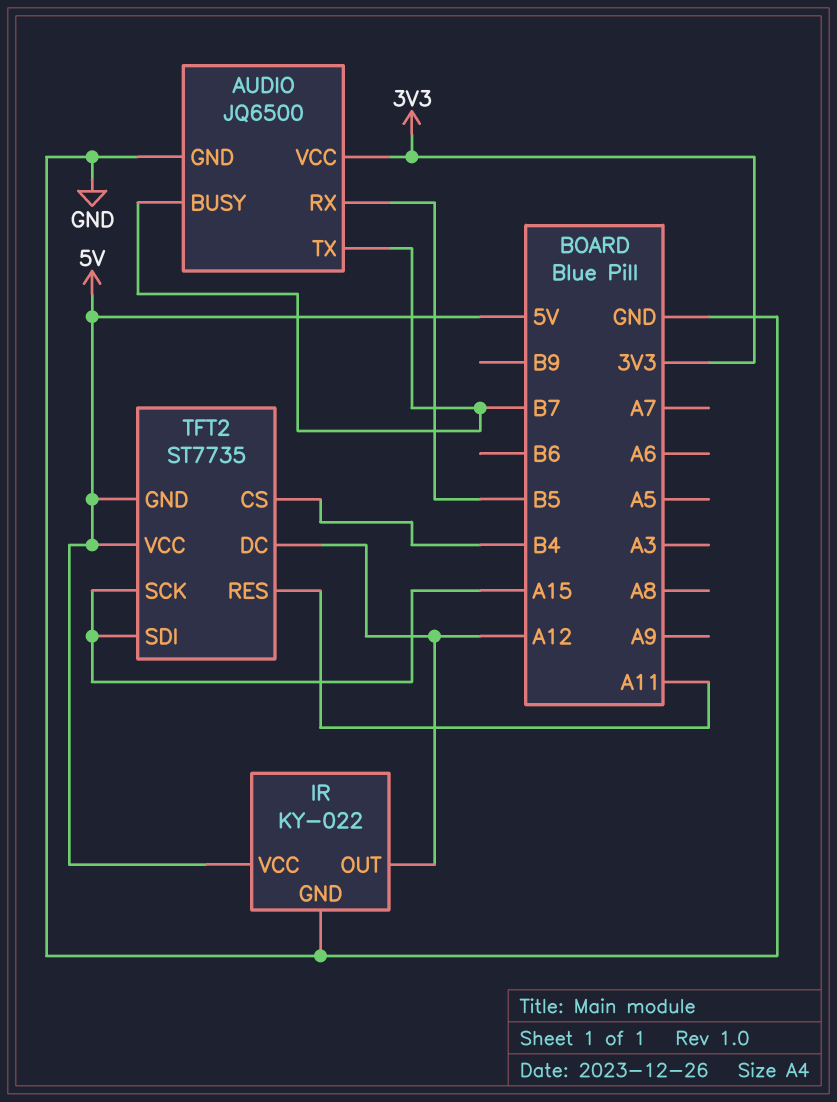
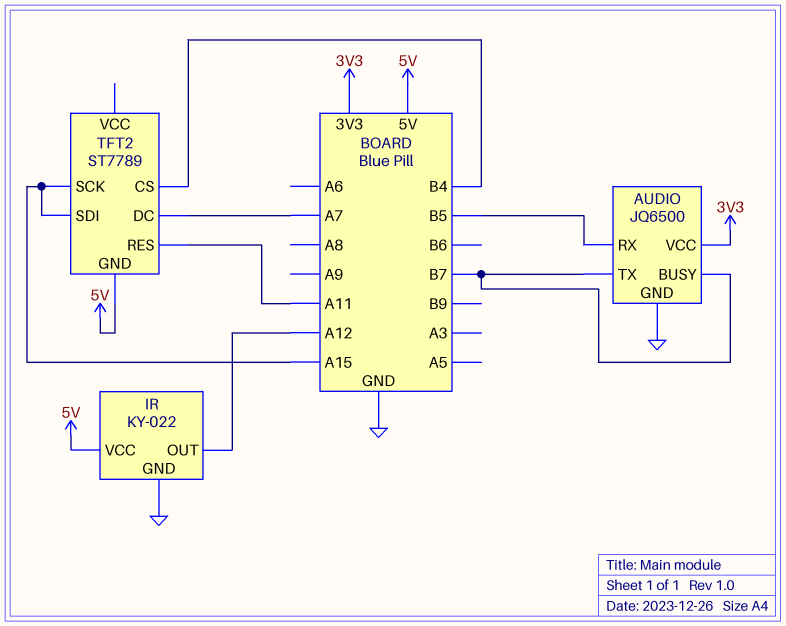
TFT2: ST7735 -> ST7789
TFT2 pin DC: A12 -> A7
TFT2 pin VCC: 5V -> none

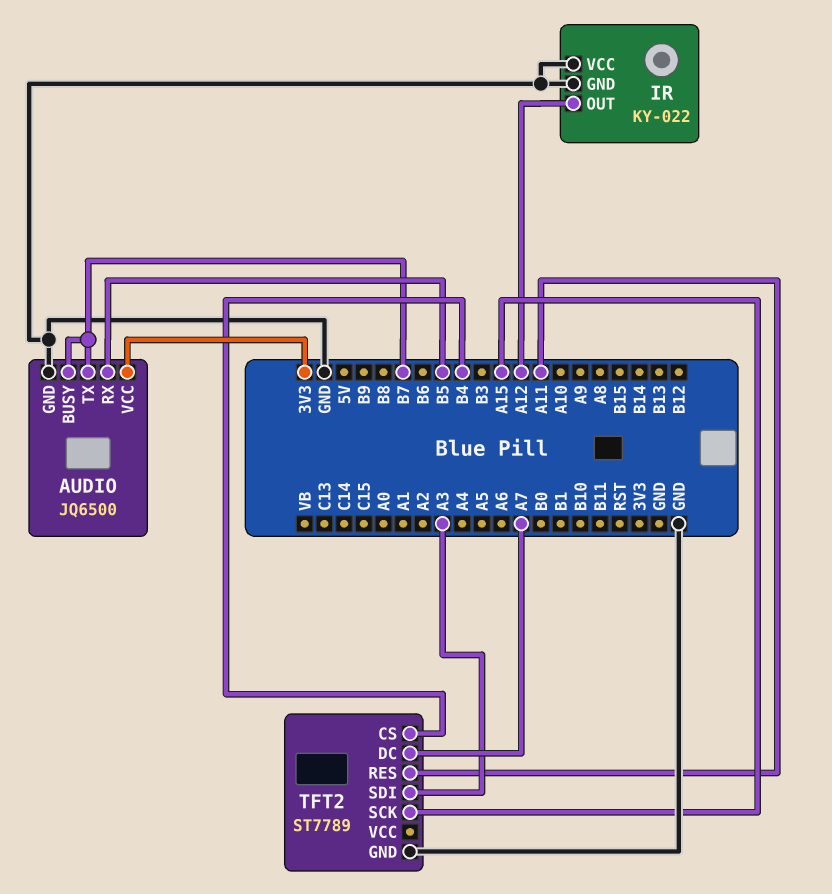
IR pin VCC: 5V -> GND
TFT2 pin GND: 5V -> GND
TFT2 pin SDI: A15 -> A3

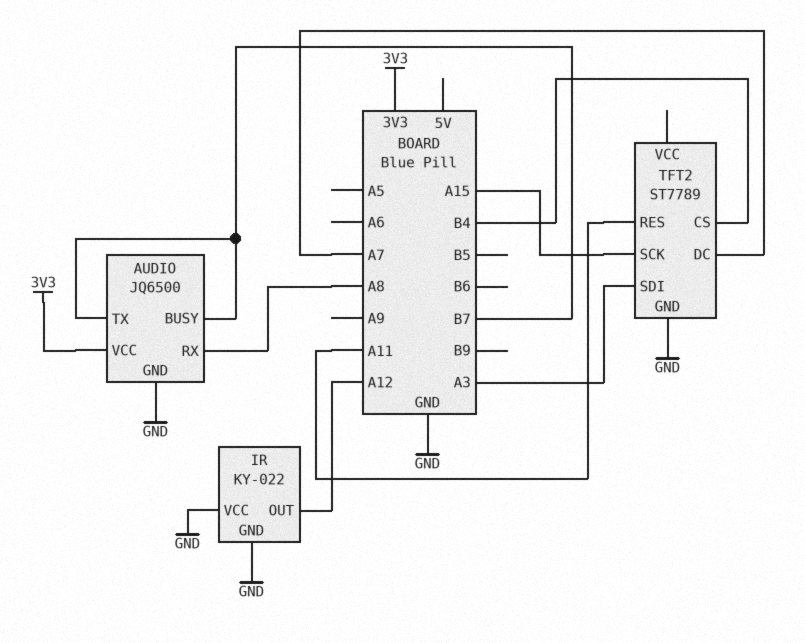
AUDIO pin RX: B5 -> A8

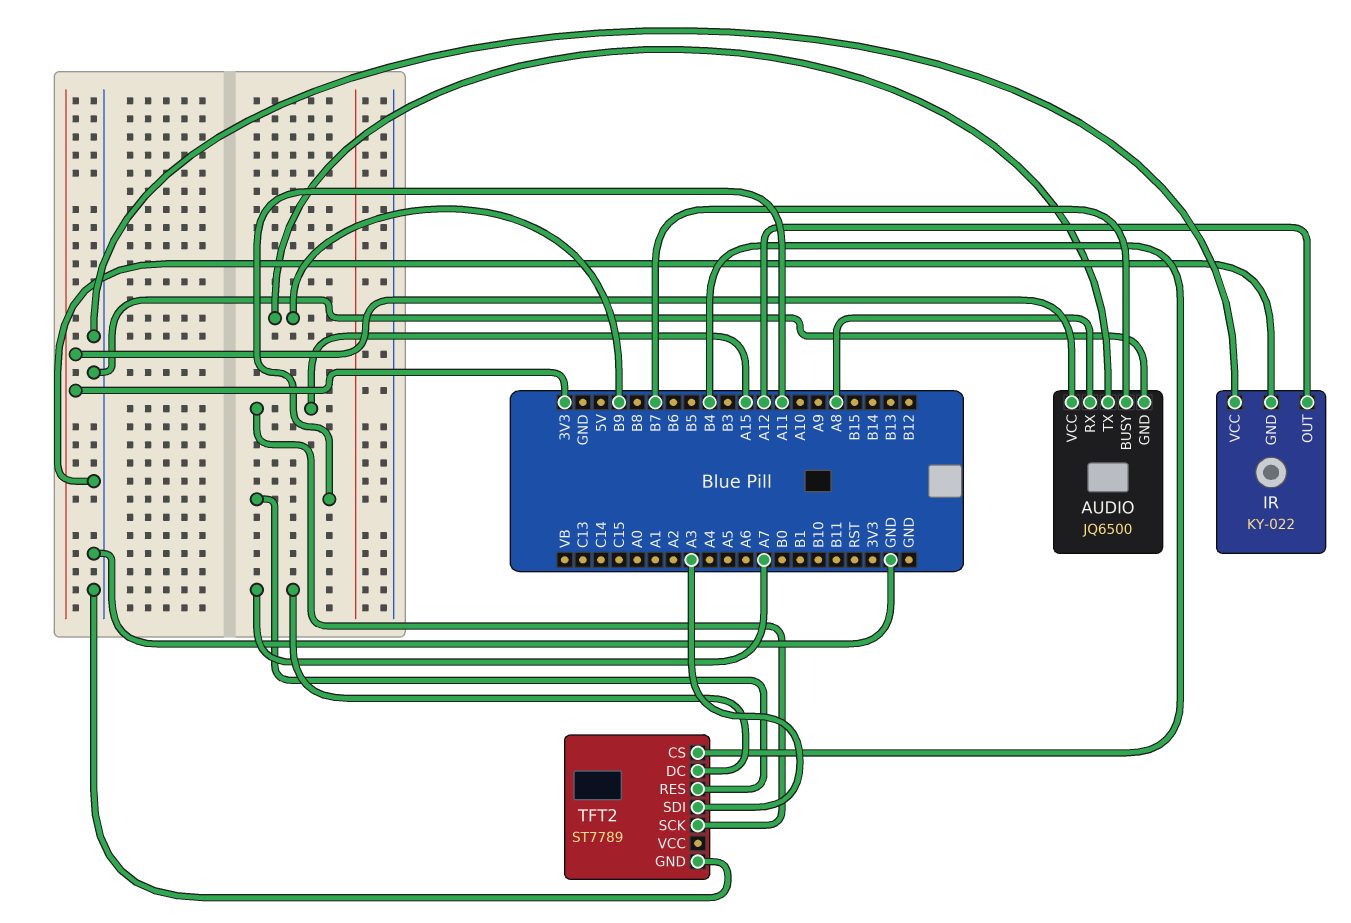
AUDIO pin TX: B7 -> B9

